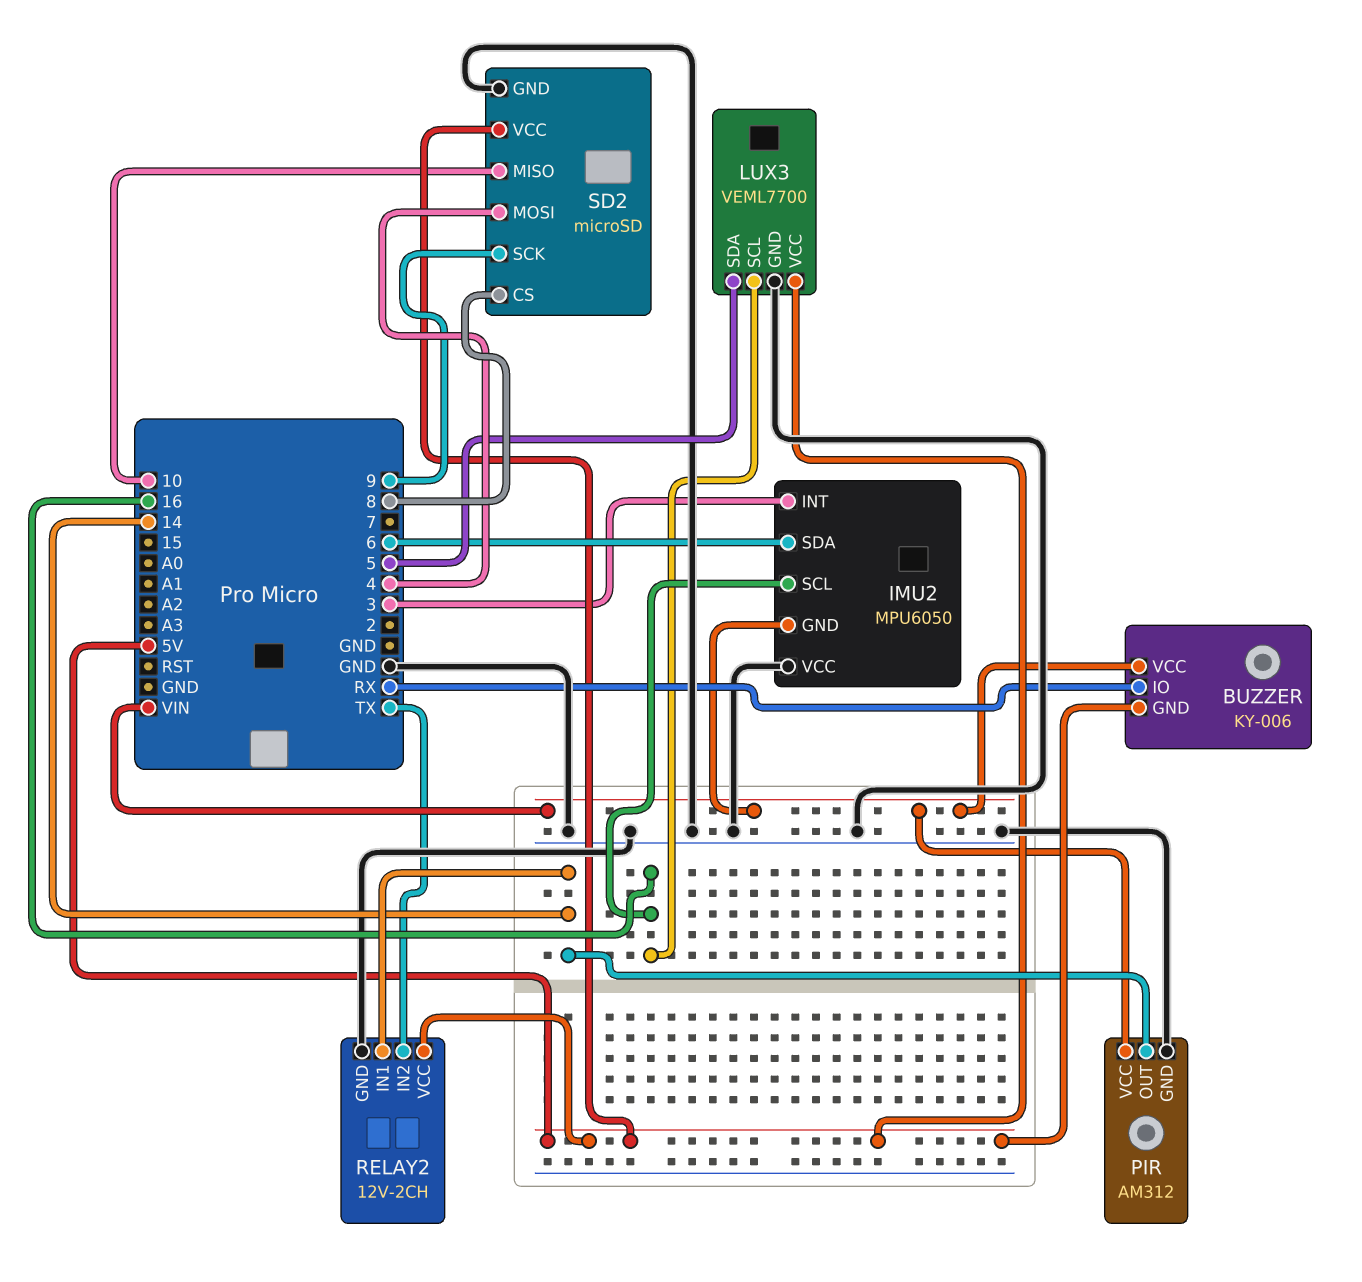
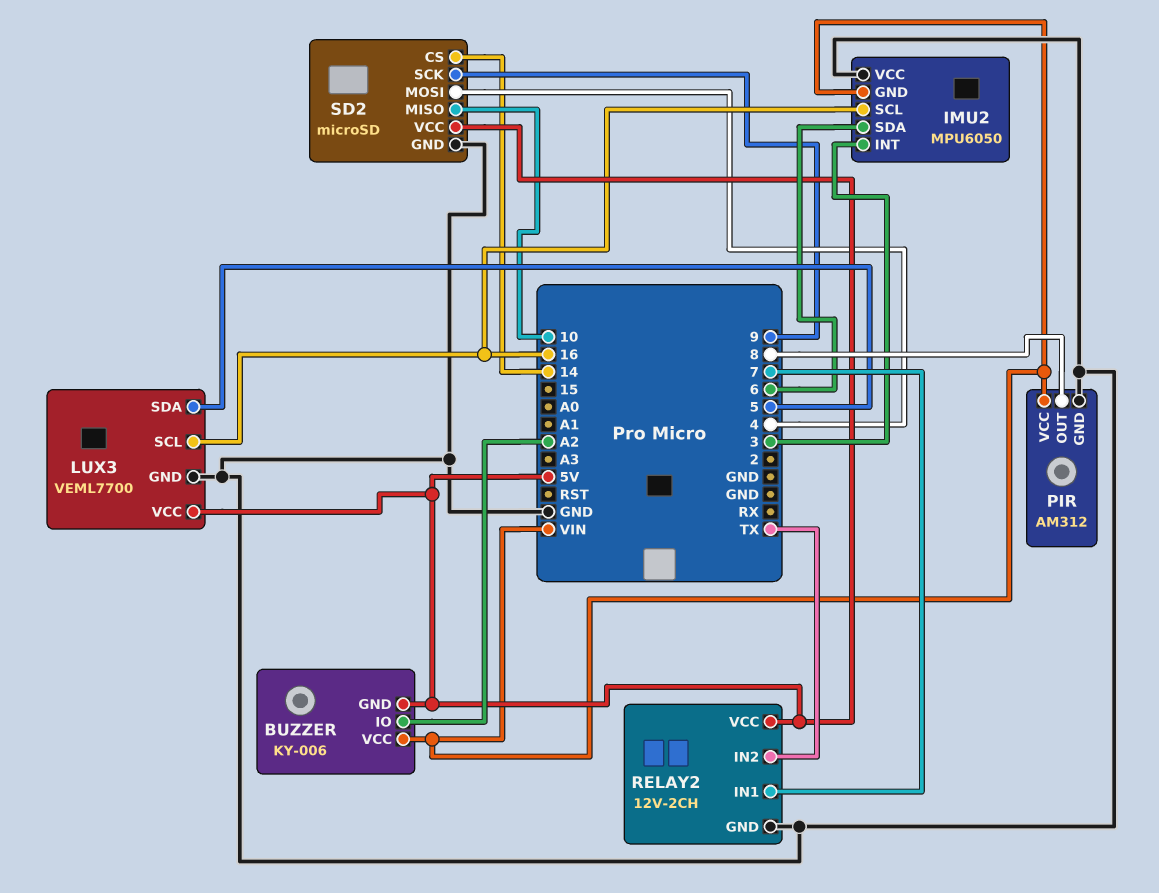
BUZZER pin IO: RX -> A2
PIR pin OUT: 14 -> 8
RELAY2 pin IN1: 14 -> 7
SD2 pin CS: 8 -> 14

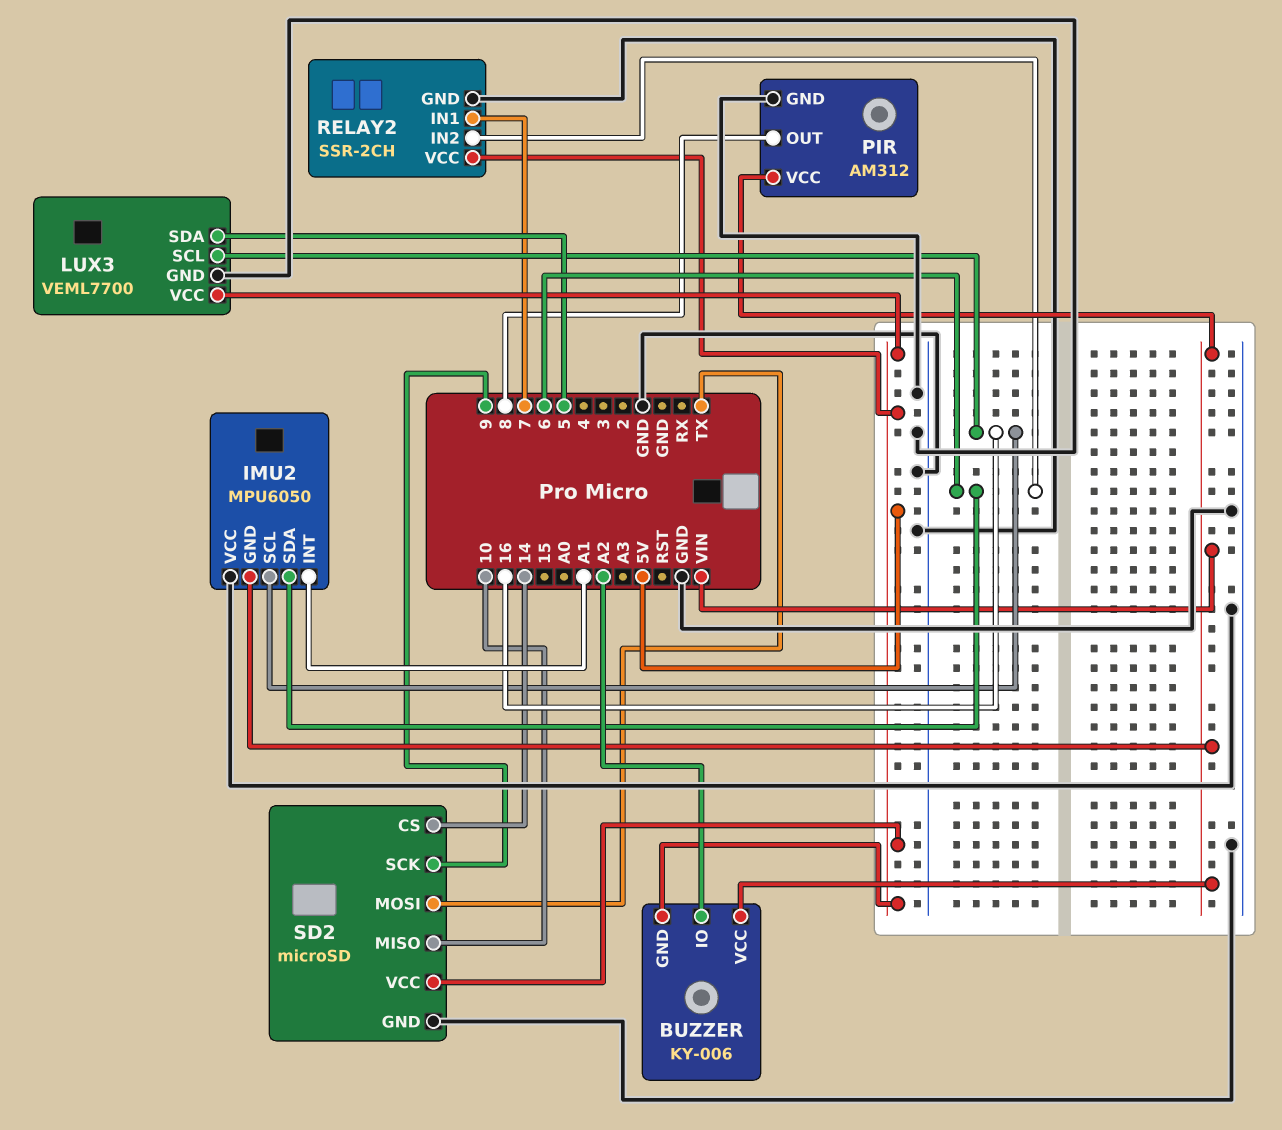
IMU2 pin INT: 3 -> A1
RELAY2: 12V-2CH -> SSR-2CH
RELAY2 pin IN2: TX -> 6
SD2 pin MOSI: 4 -> TX

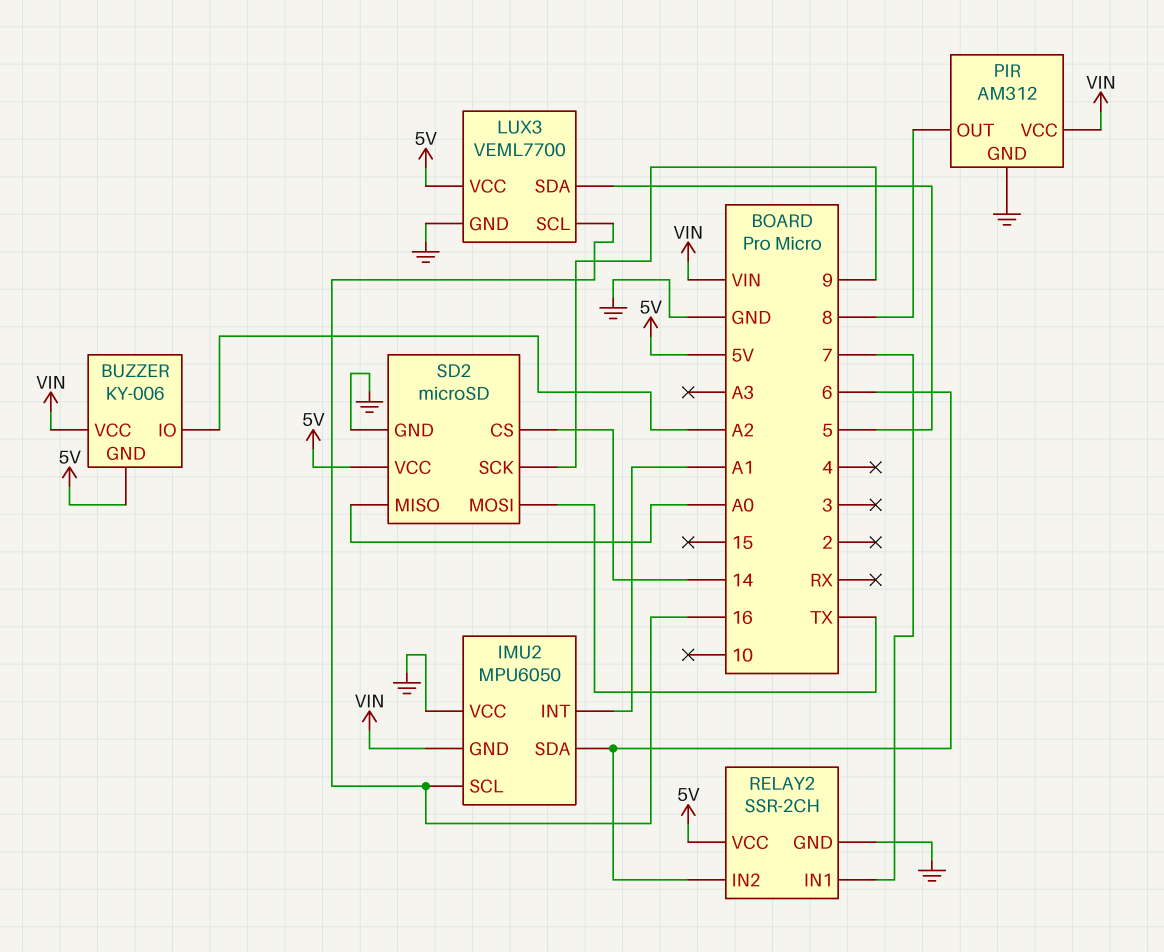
SD2 pin MISO: 10 -> A0

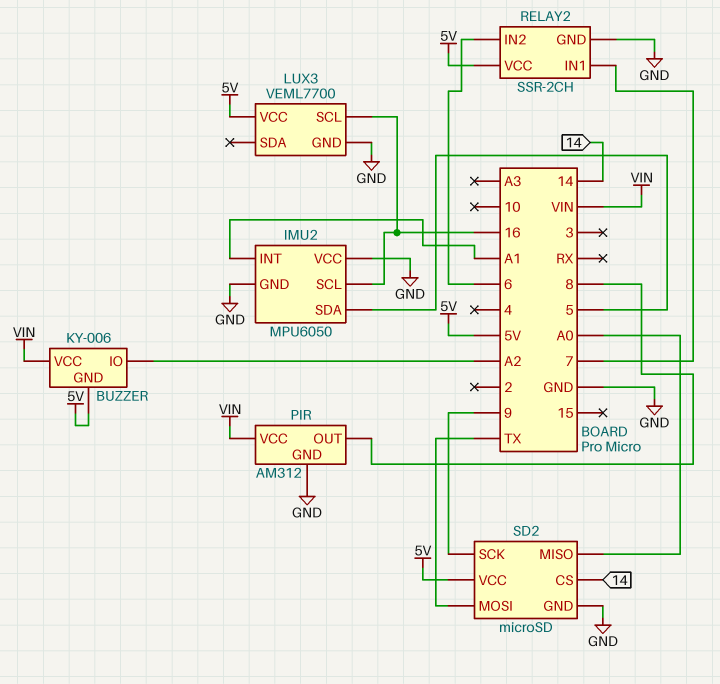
IMU2 pin GND: VIN -> GND
IMU2 pin SDA: 6 -> 5
LUX3 pin SDA: 5 -> none

